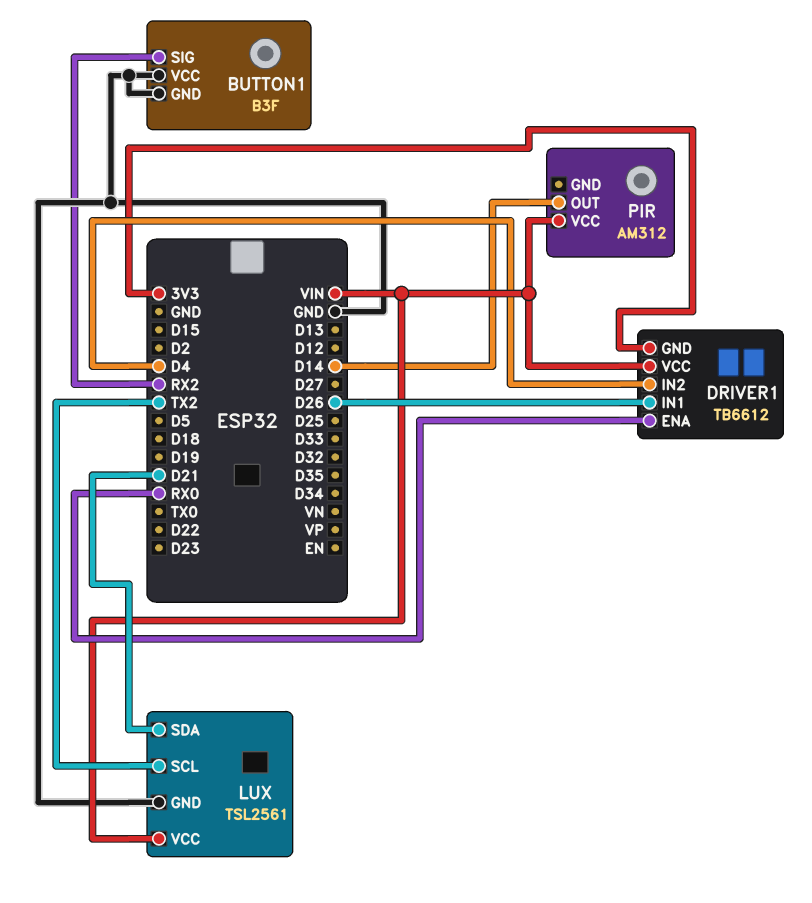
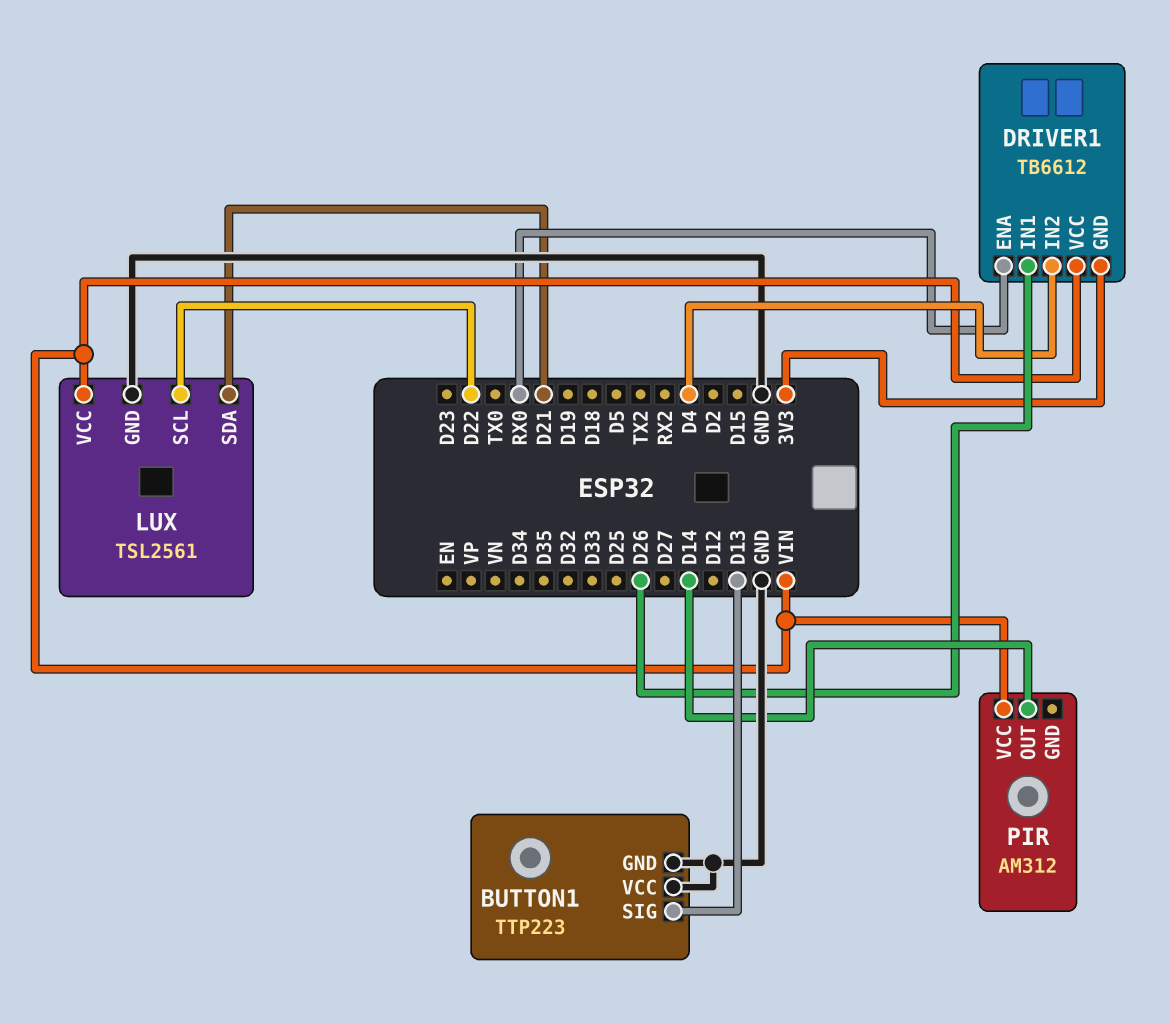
BUTTON1: B3F -> TTP223
BUTTON1 pin SIG: RX2 -> D13
LUX pin SCL: TX2 -> D22

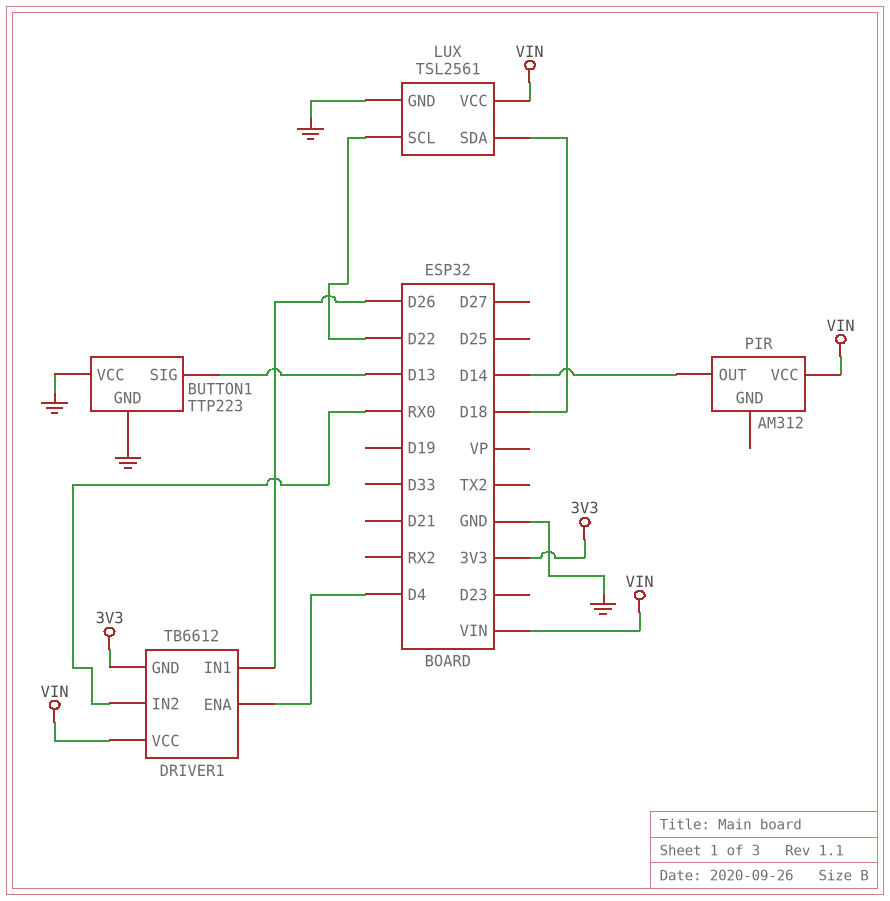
DRIVER1 pin ENA: RX0 -> D4
DRIVER1 pin IN2: D4 -> RX0
LUX pin SDA: D21 -> D18

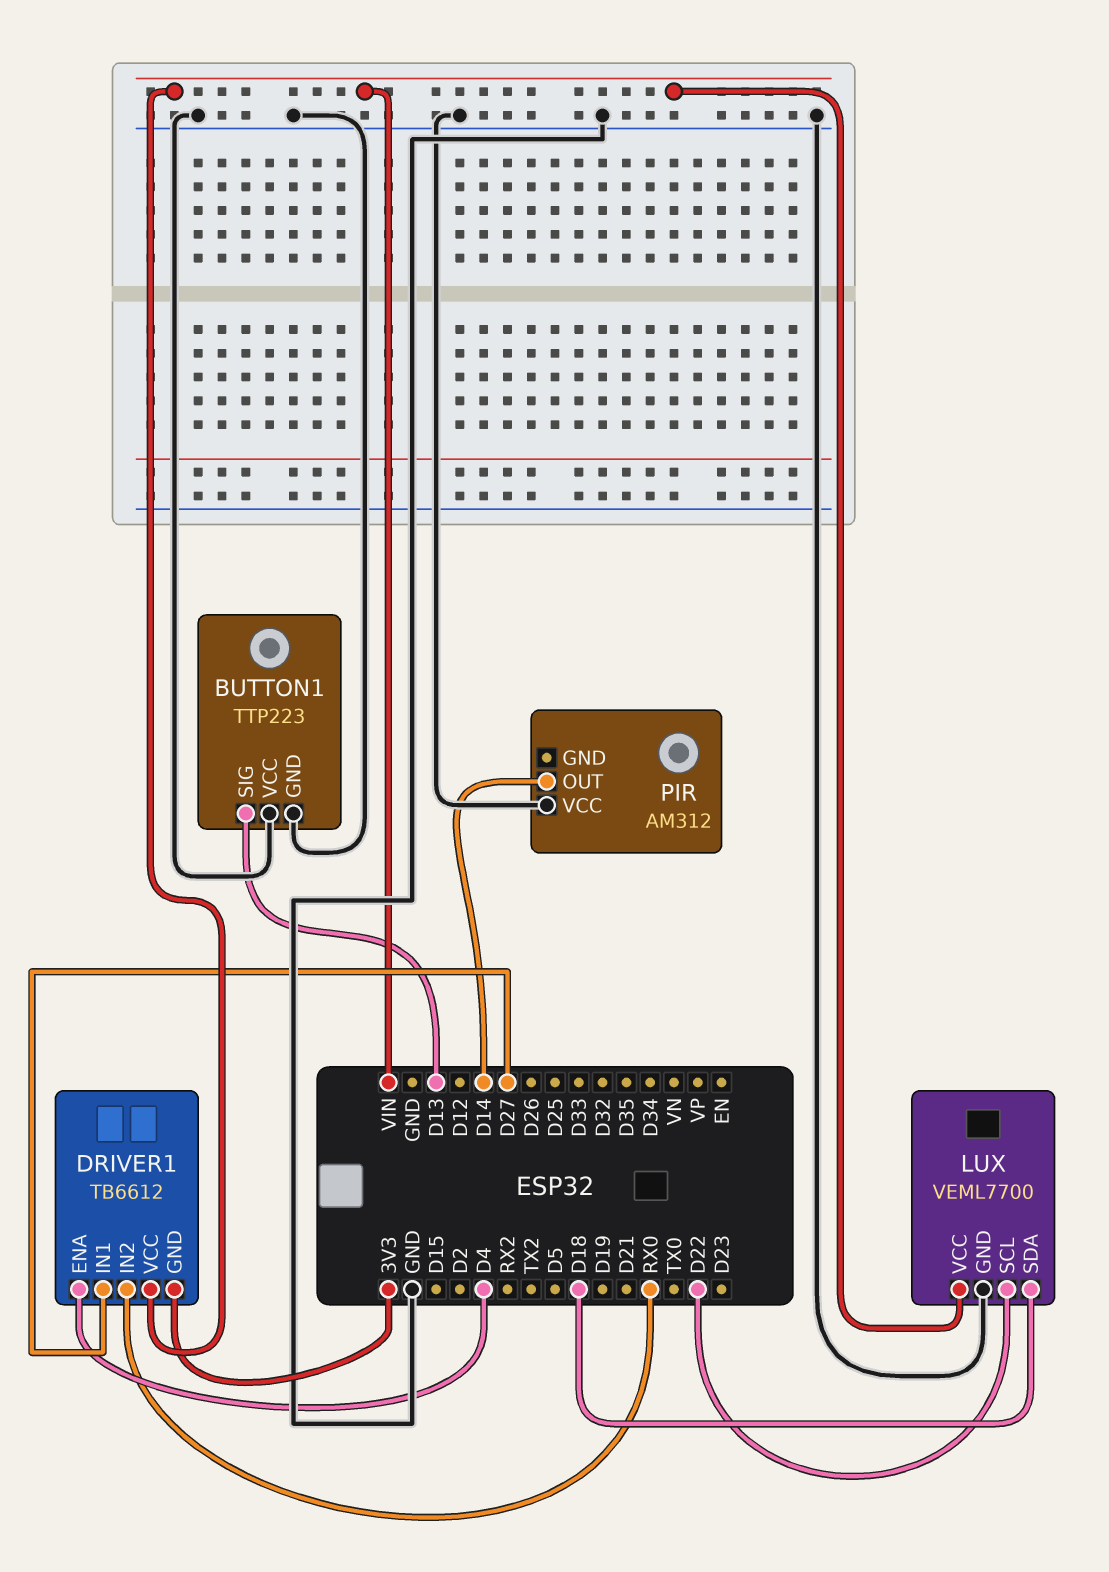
DRIVER1 pin IN1: D26 -> D27
LUX: TSL2561 -> VEML7700
PIR pin VCC: VIN -> GND

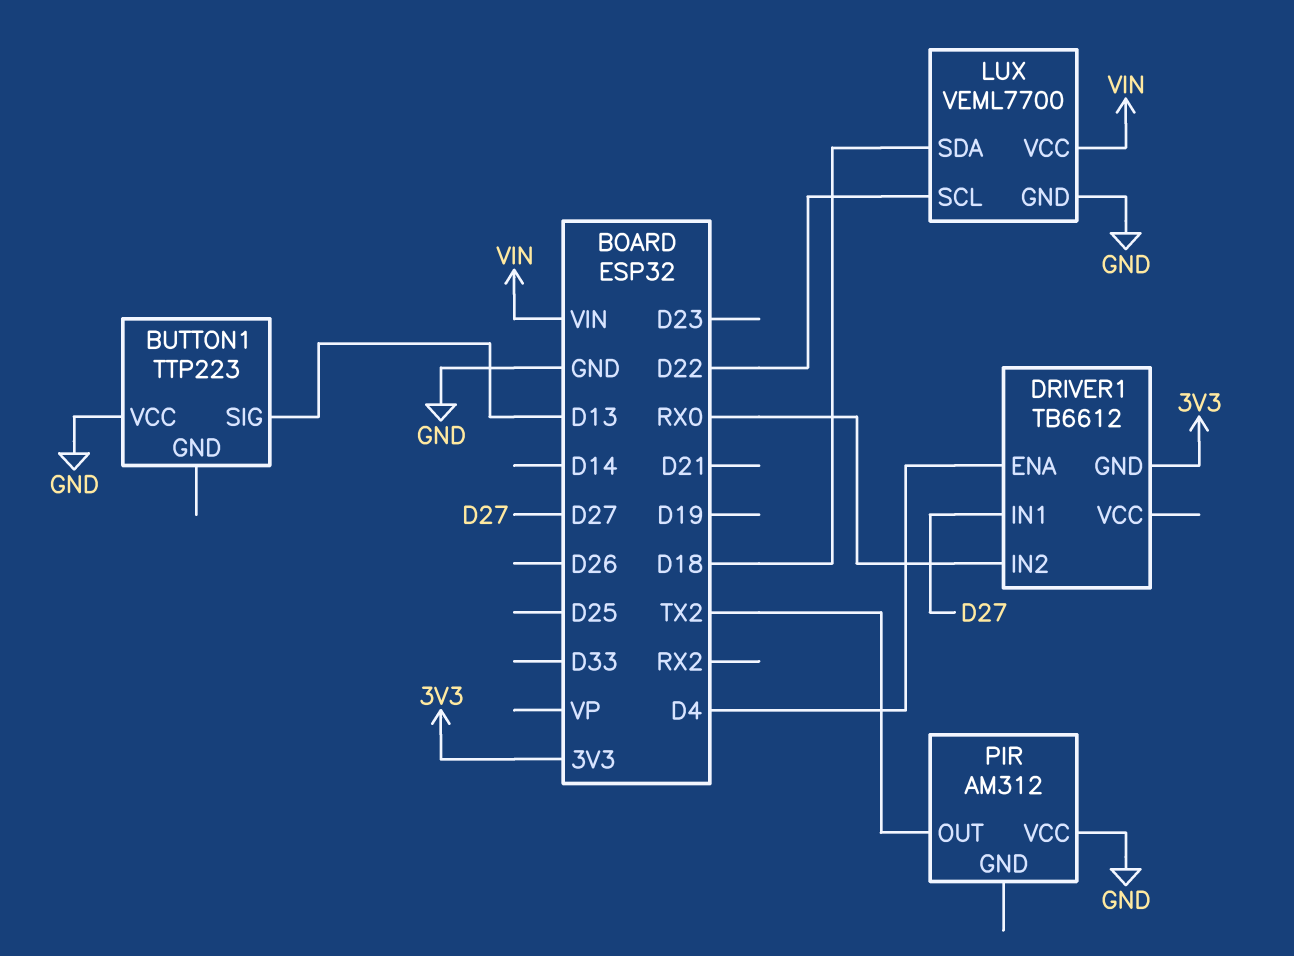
BUTTON1 pin GND: GND -> none
DRIVER1 pin VCC: VIN -> none
PIR pin OUT: D14 -> TX2

